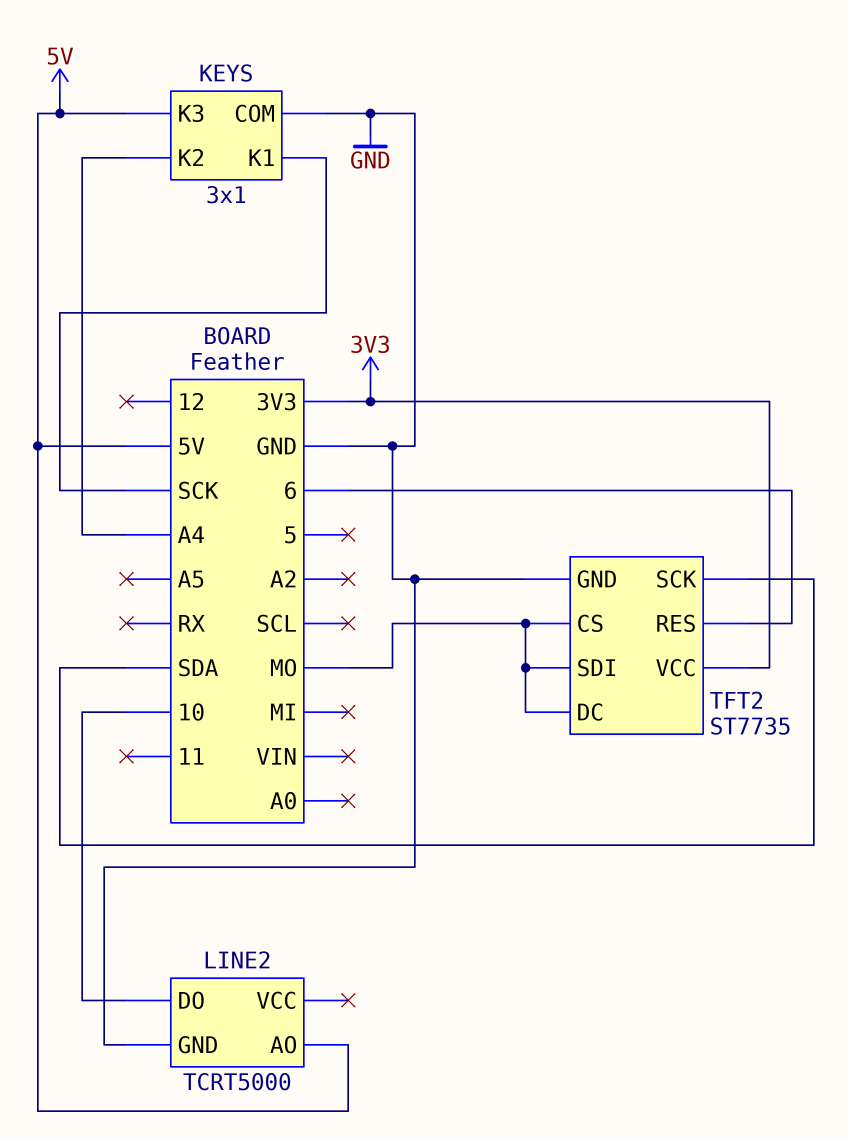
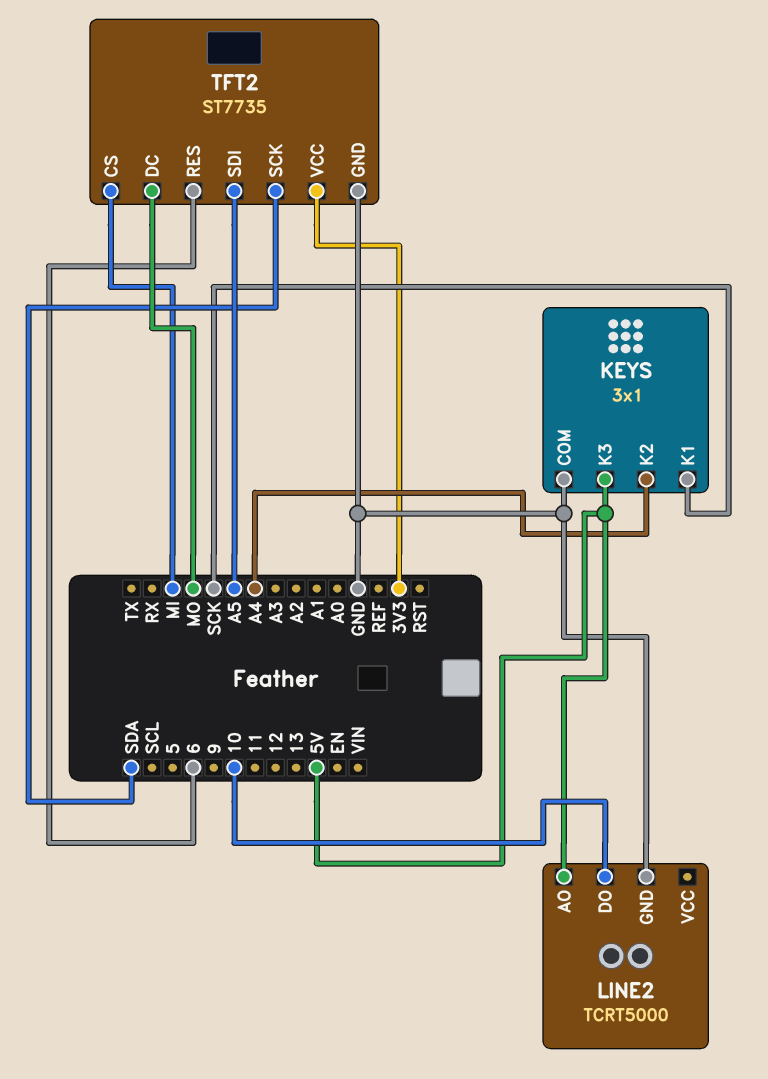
TFT2 pin CS: MO -> MI
TFT2 pin SDI: MO -> A5

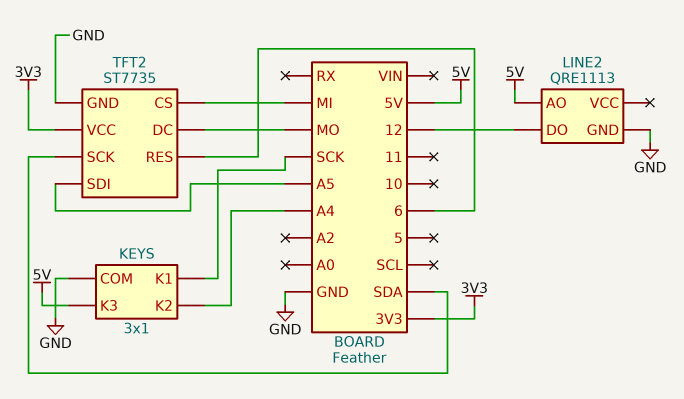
LINE2: TCRT5000 -> QRE1113
LINE2 pin DO: 10 -> 12

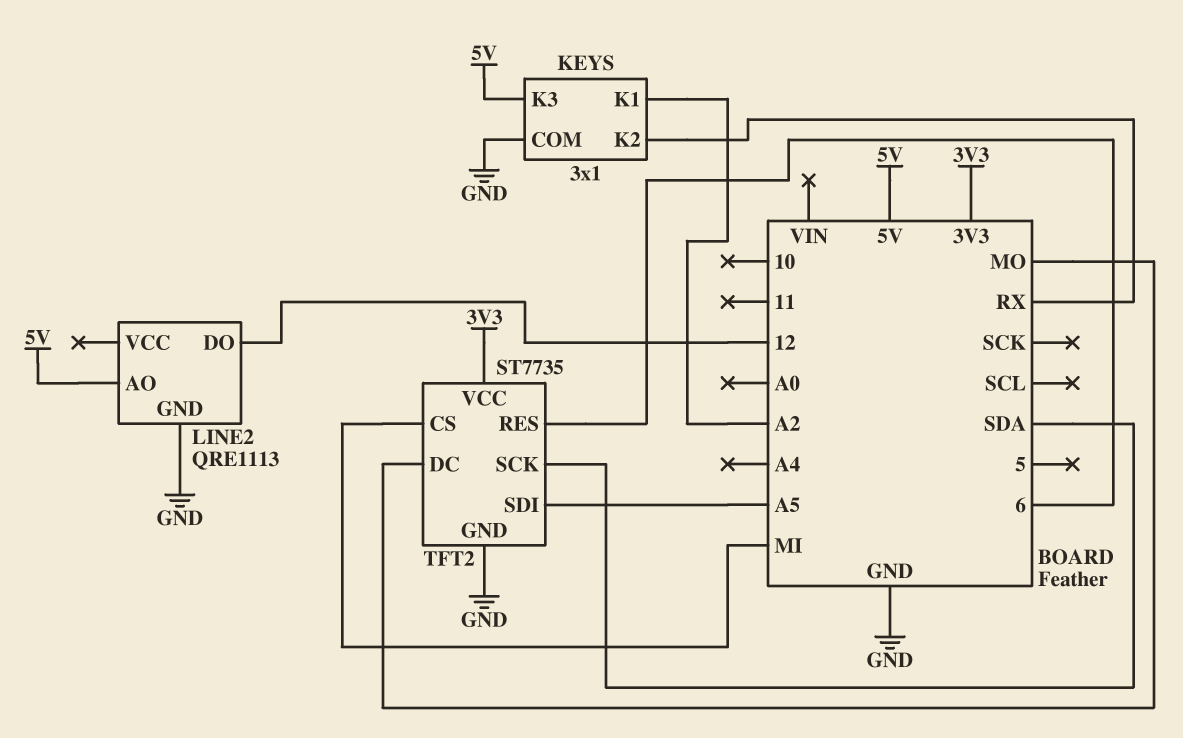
KEYS pin K1: SCK -> A2
KEYS pin K2: A4 -> RX

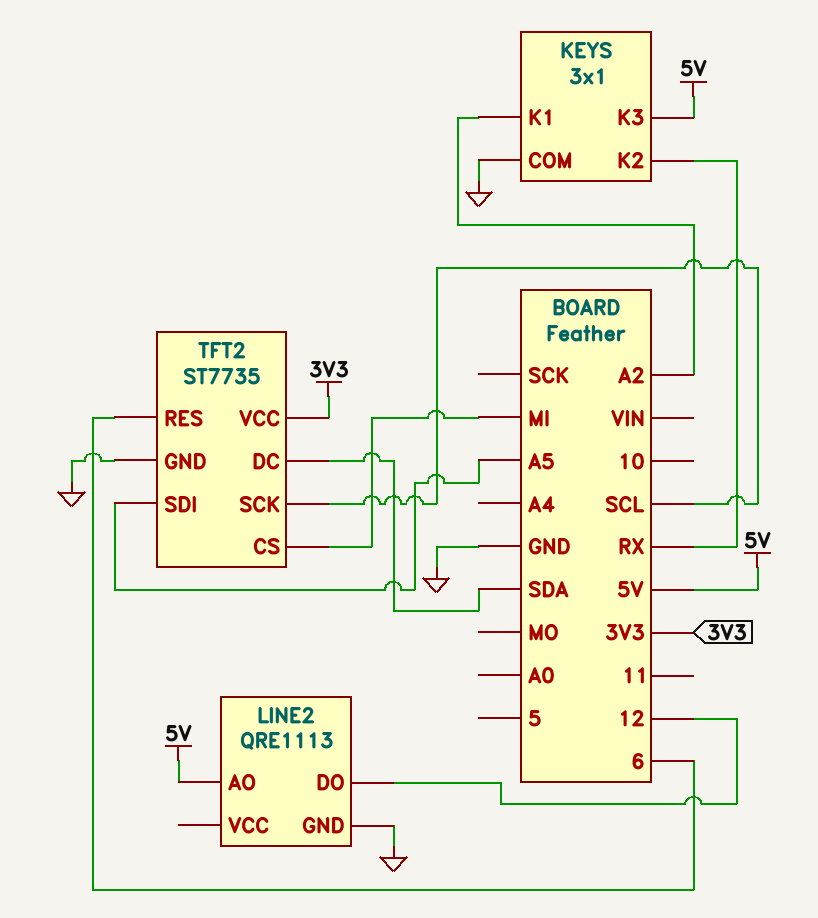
TFT2 pin DC: MO -> SDA
TFT2 pin SCK: SDA -> SCL

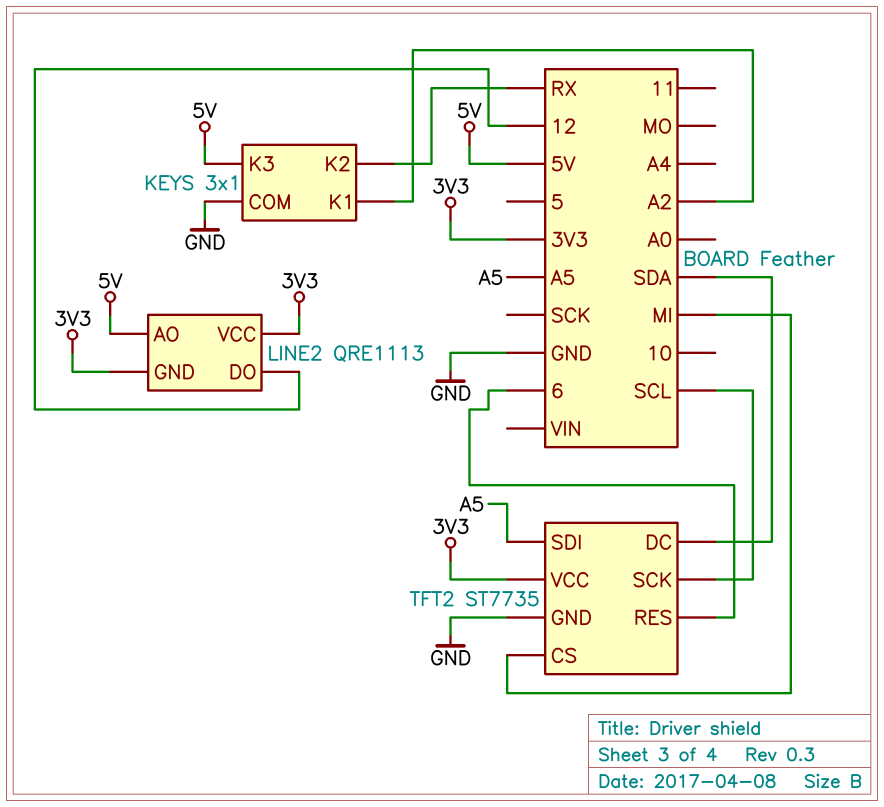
LINE2 pin GND: GND -> 3V3
LINE2 pin VCC: none -> 3V3

